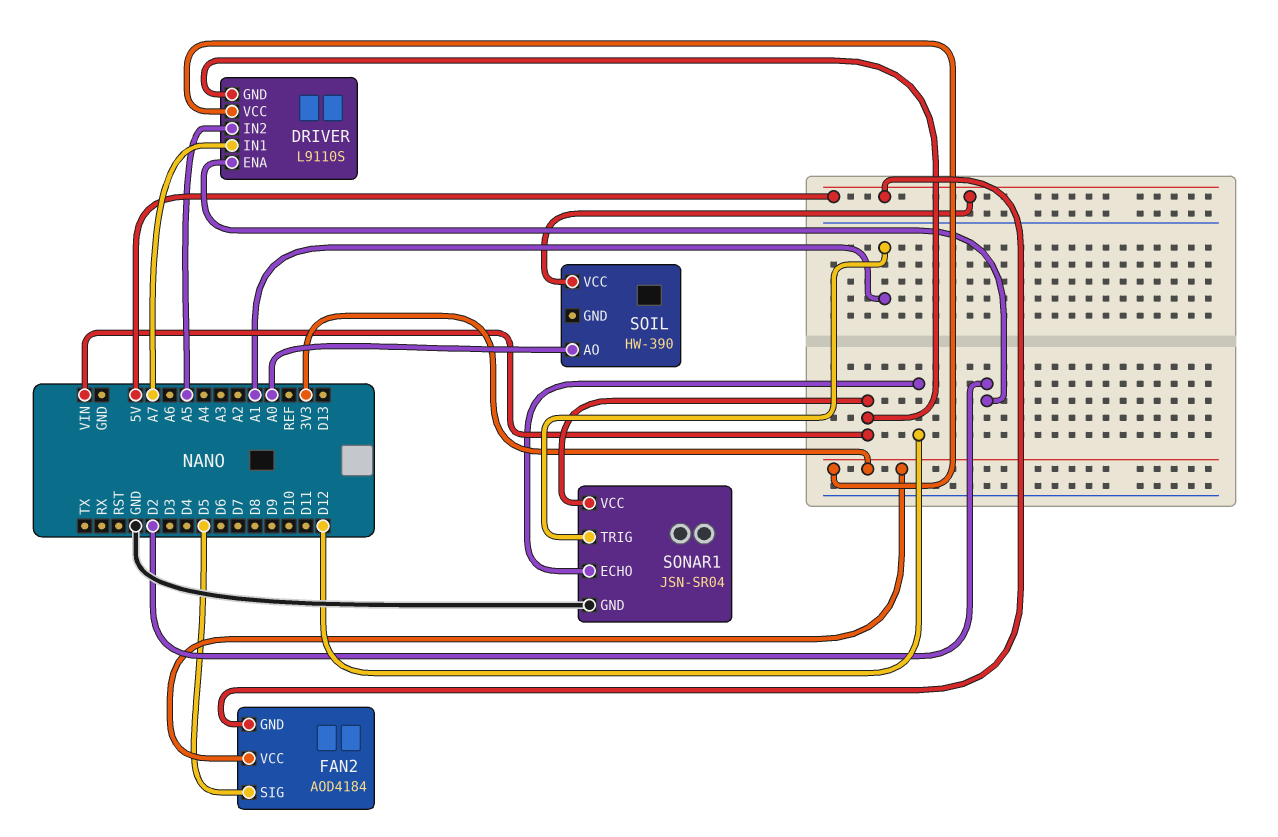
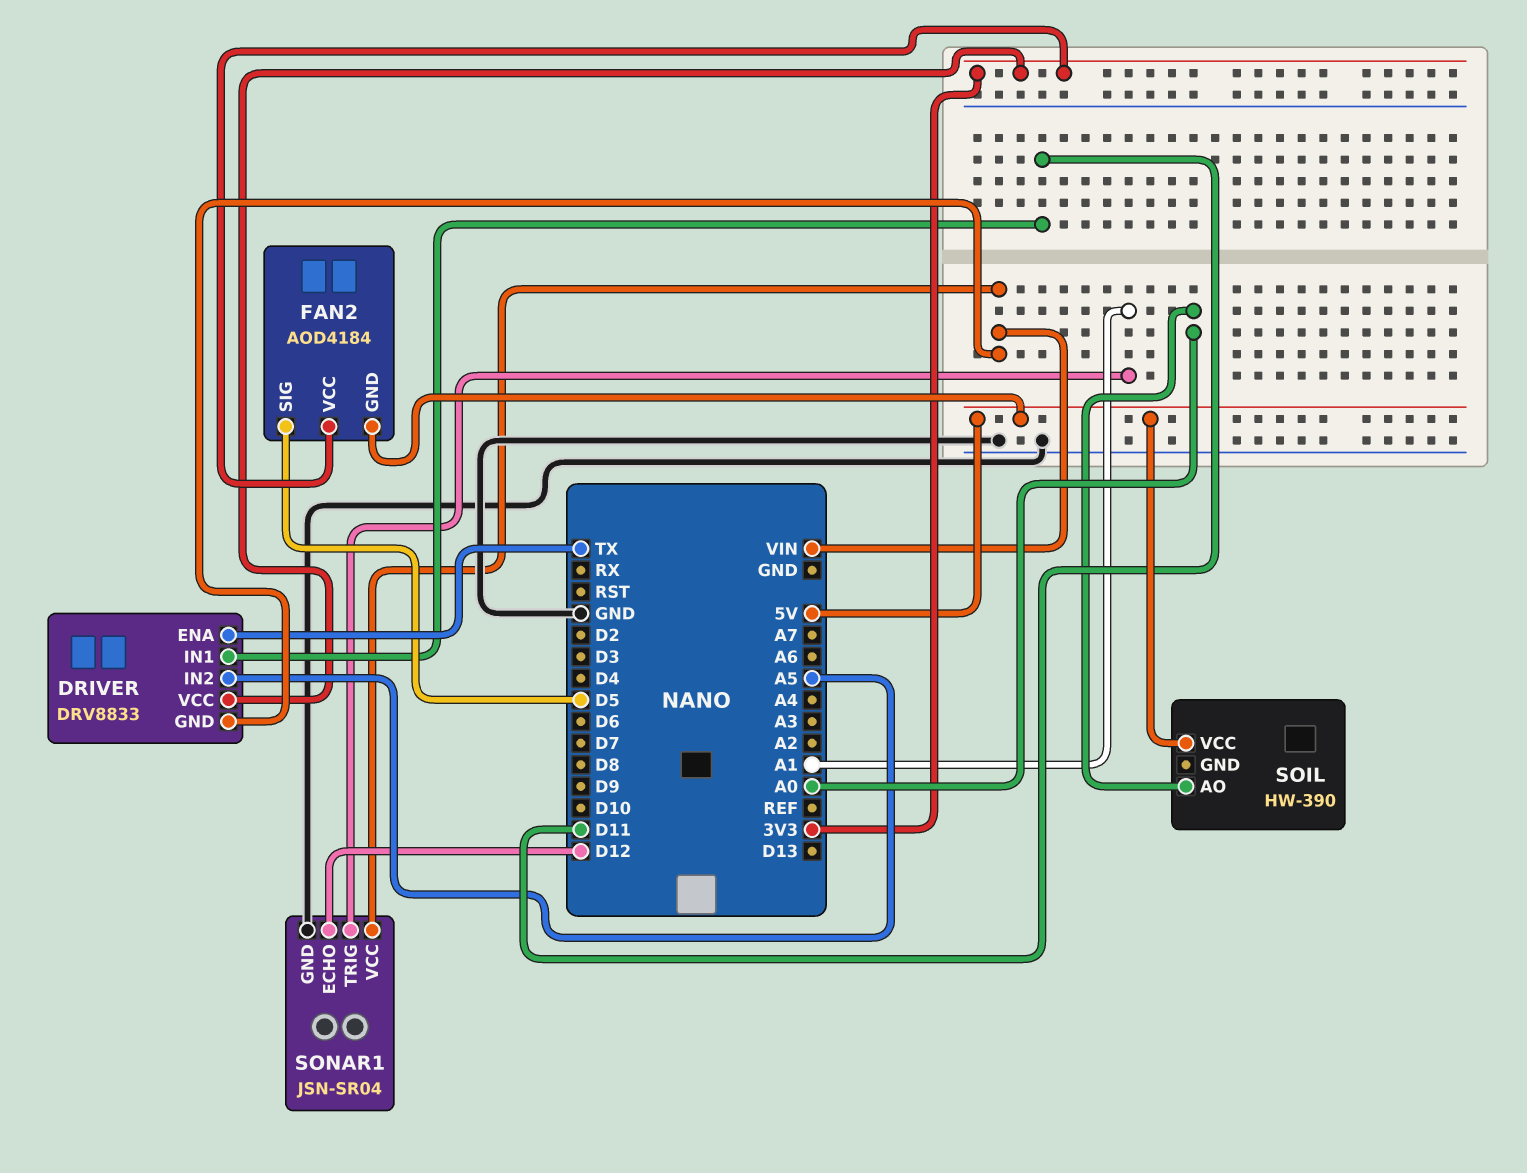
DRIVER: L9110S -> DRV8833
DRIVER pin ENA: D2 -> TX
DRIVER pin IN1: A7 -> D11

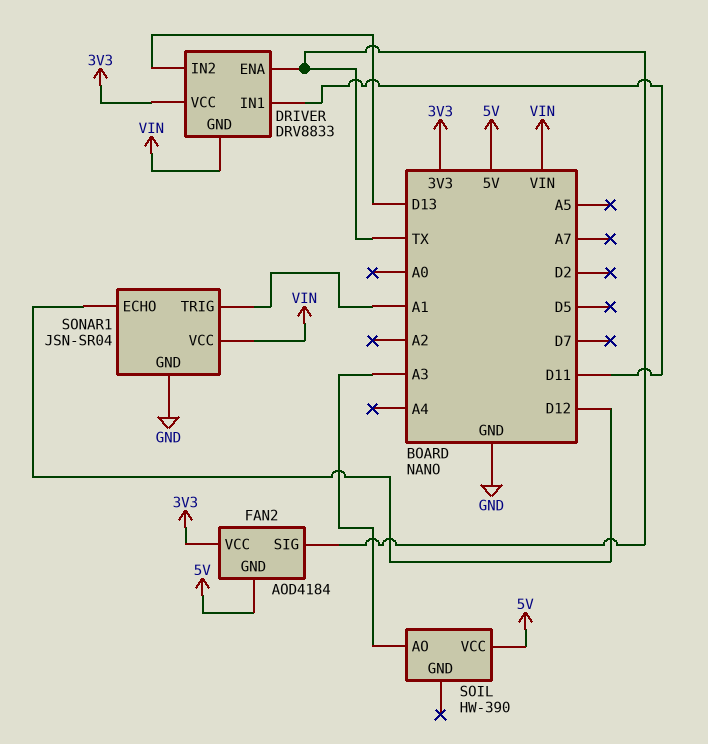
DRIVER pin IN2: A5 -> D13
FAN2 pin SIG: D5 -> TX
SOIL pin AO: A0 -> A3

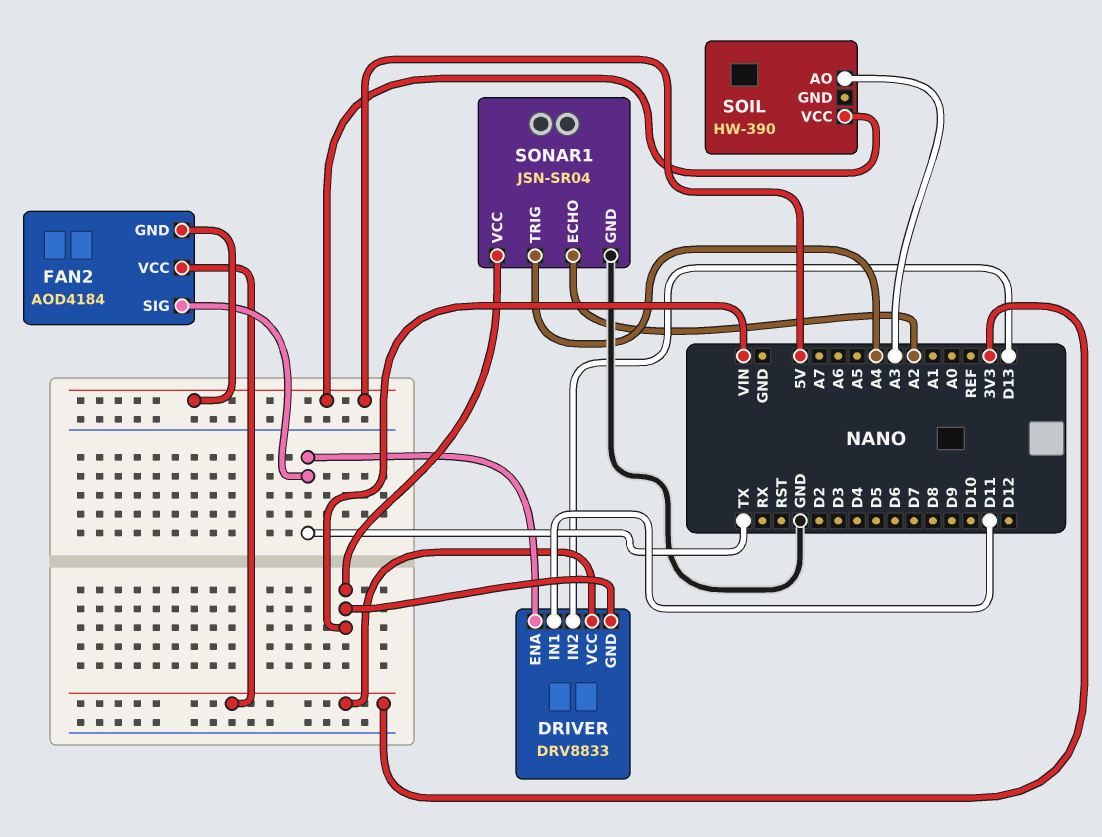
SONAR1 pin ECHO: D12 -> A2
SONAR1 pin TRIG: A1 -> A4

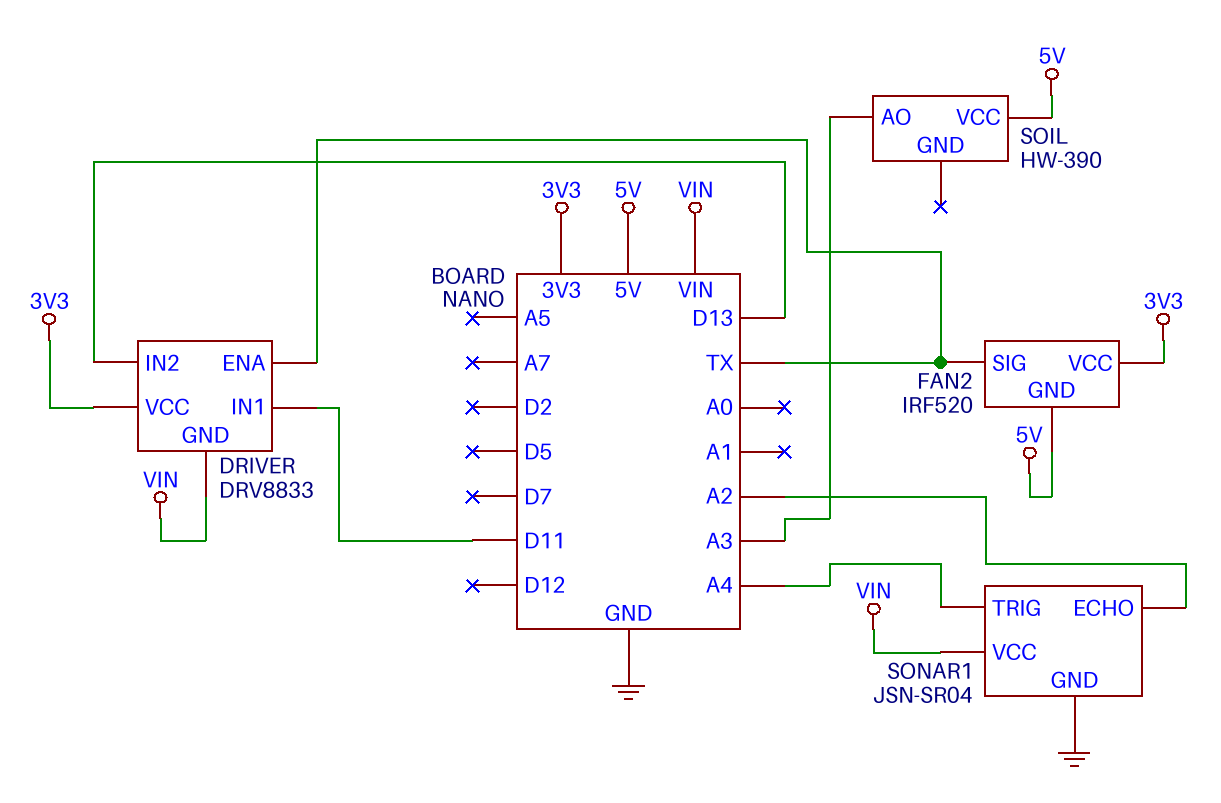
FAN2: AOD4184 -> IRF520

